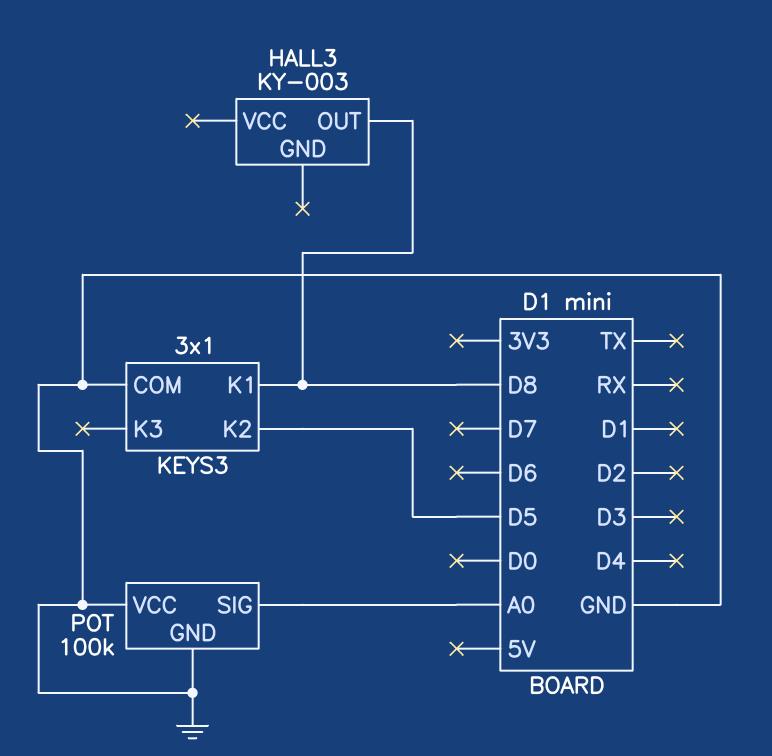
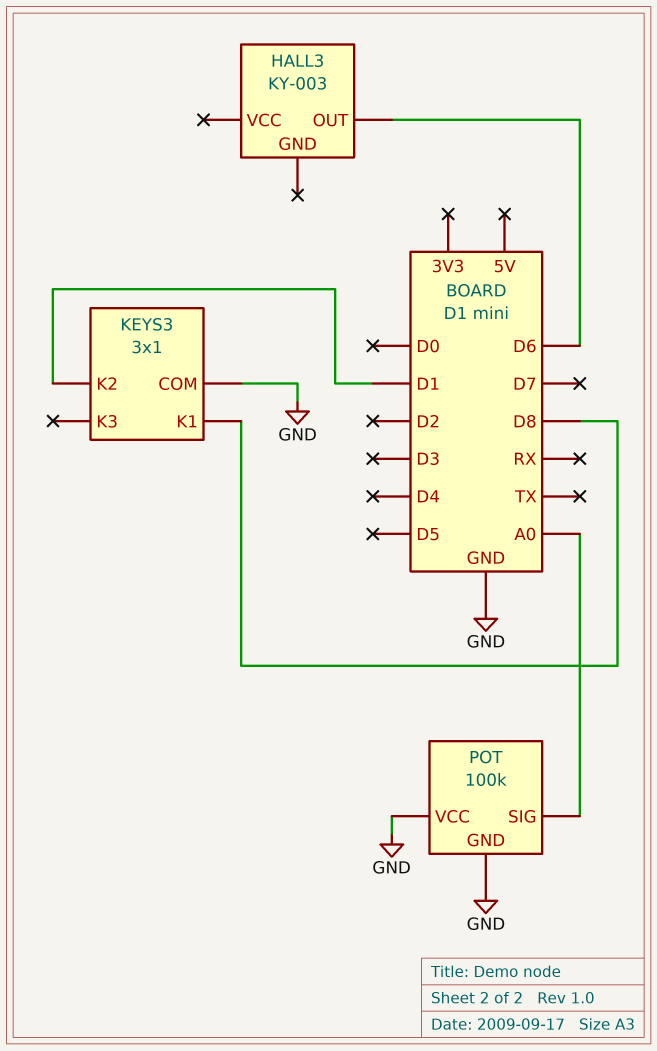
HALL3 pin OUT: D8 -> D6
KEYS3 pin K2: D5 -> D1

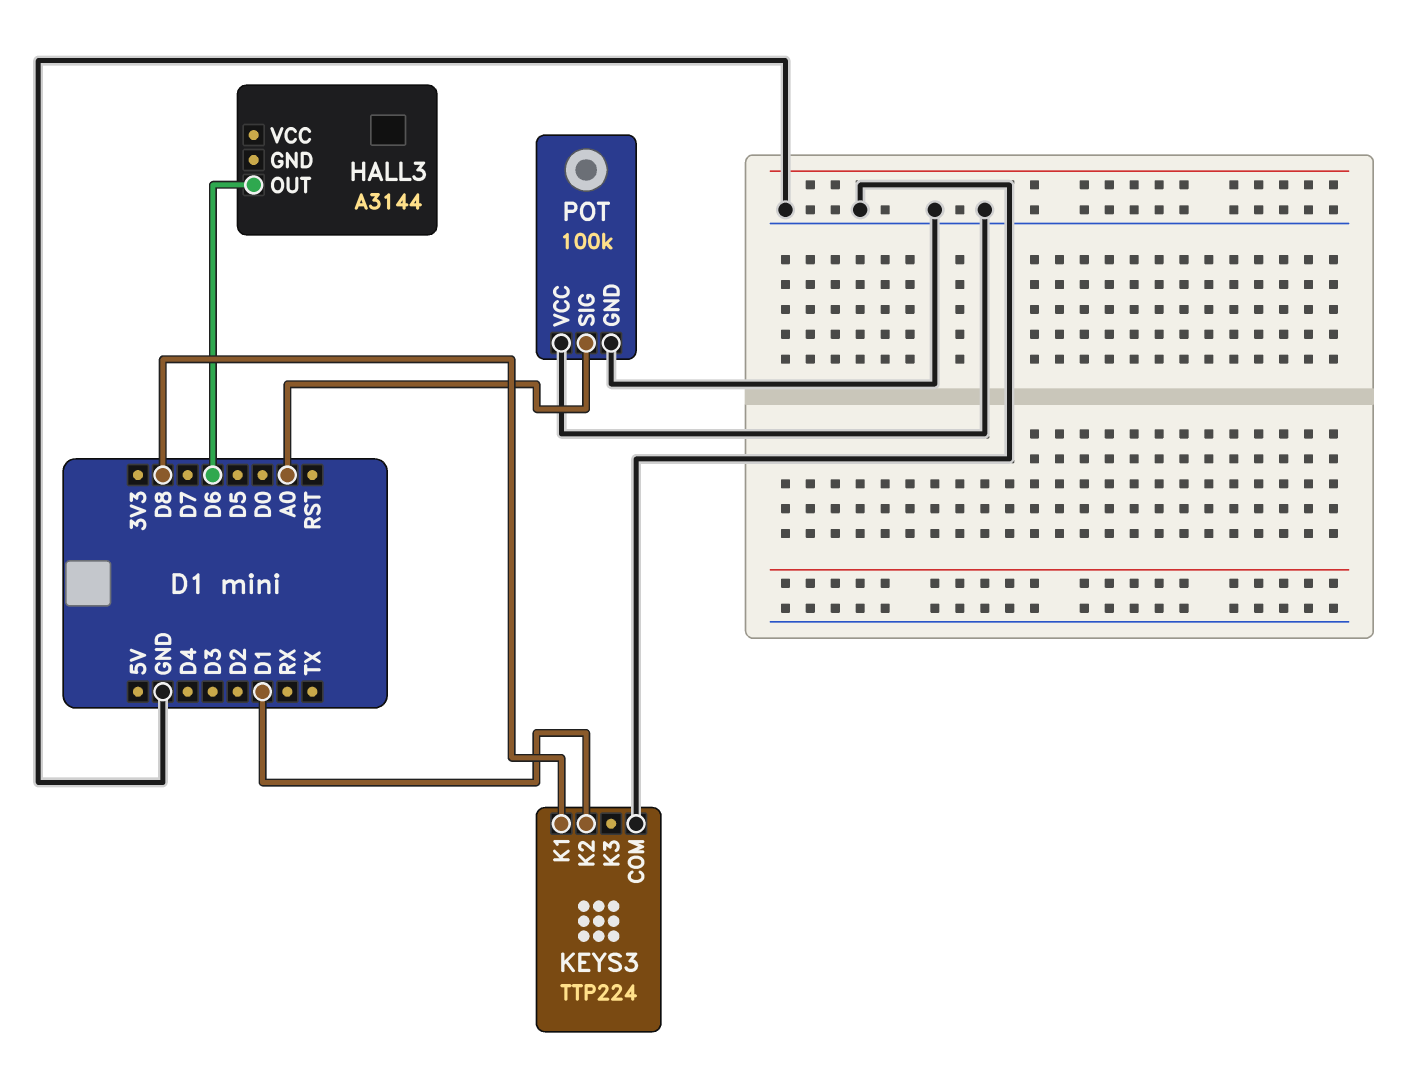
HALL3: KY-003 -> A3144
KEYS3: 3x1 -> TTP224

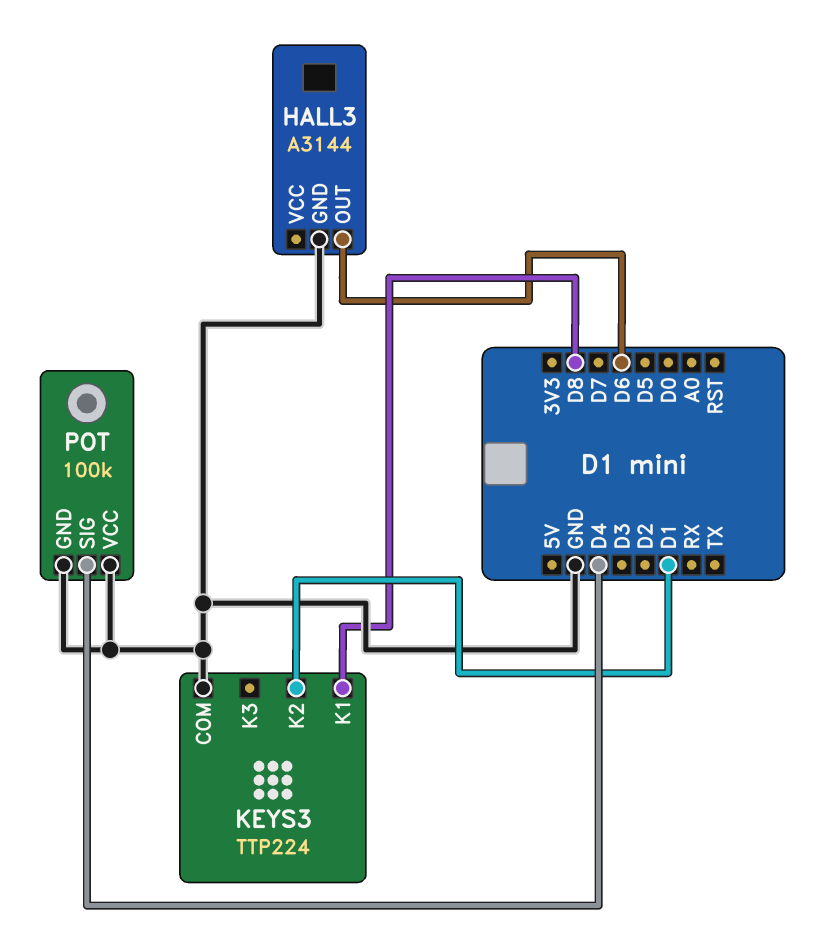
HALL3 pin GND: none -> GND
POT pin SIG: A0 -> D4

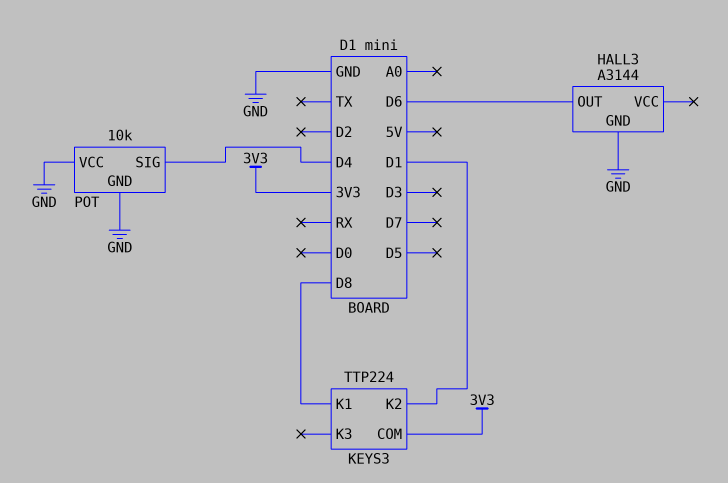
KEYS3 pin COM: GND -> 3V3
POT: 100k -> 10k

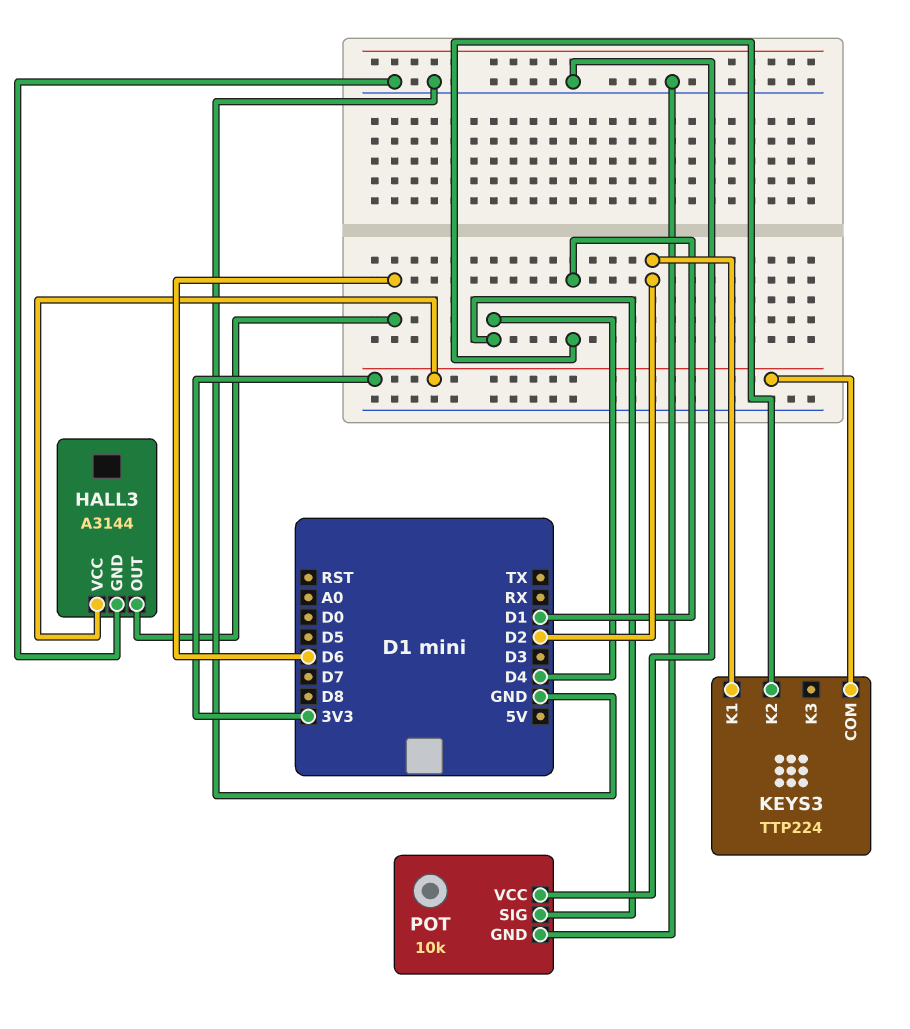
HALL3 pin VCC: none -> 3V3
KEYS3 pin K1: D8 -> D2

